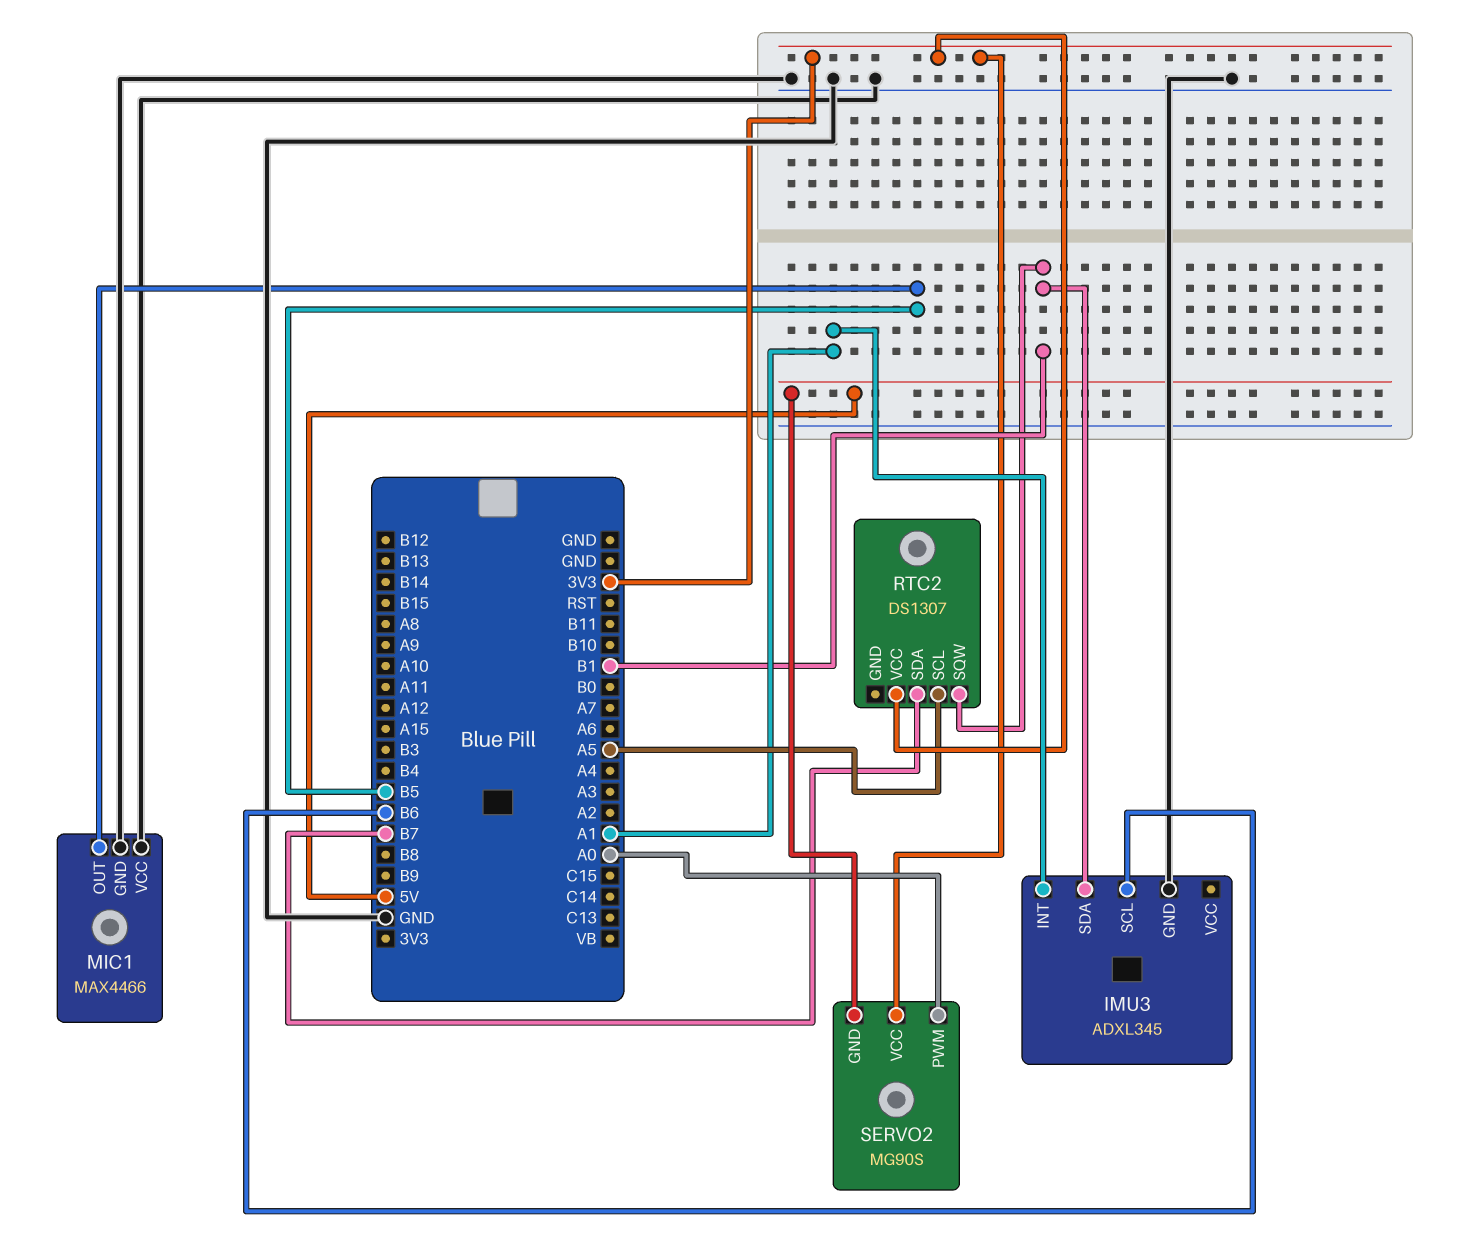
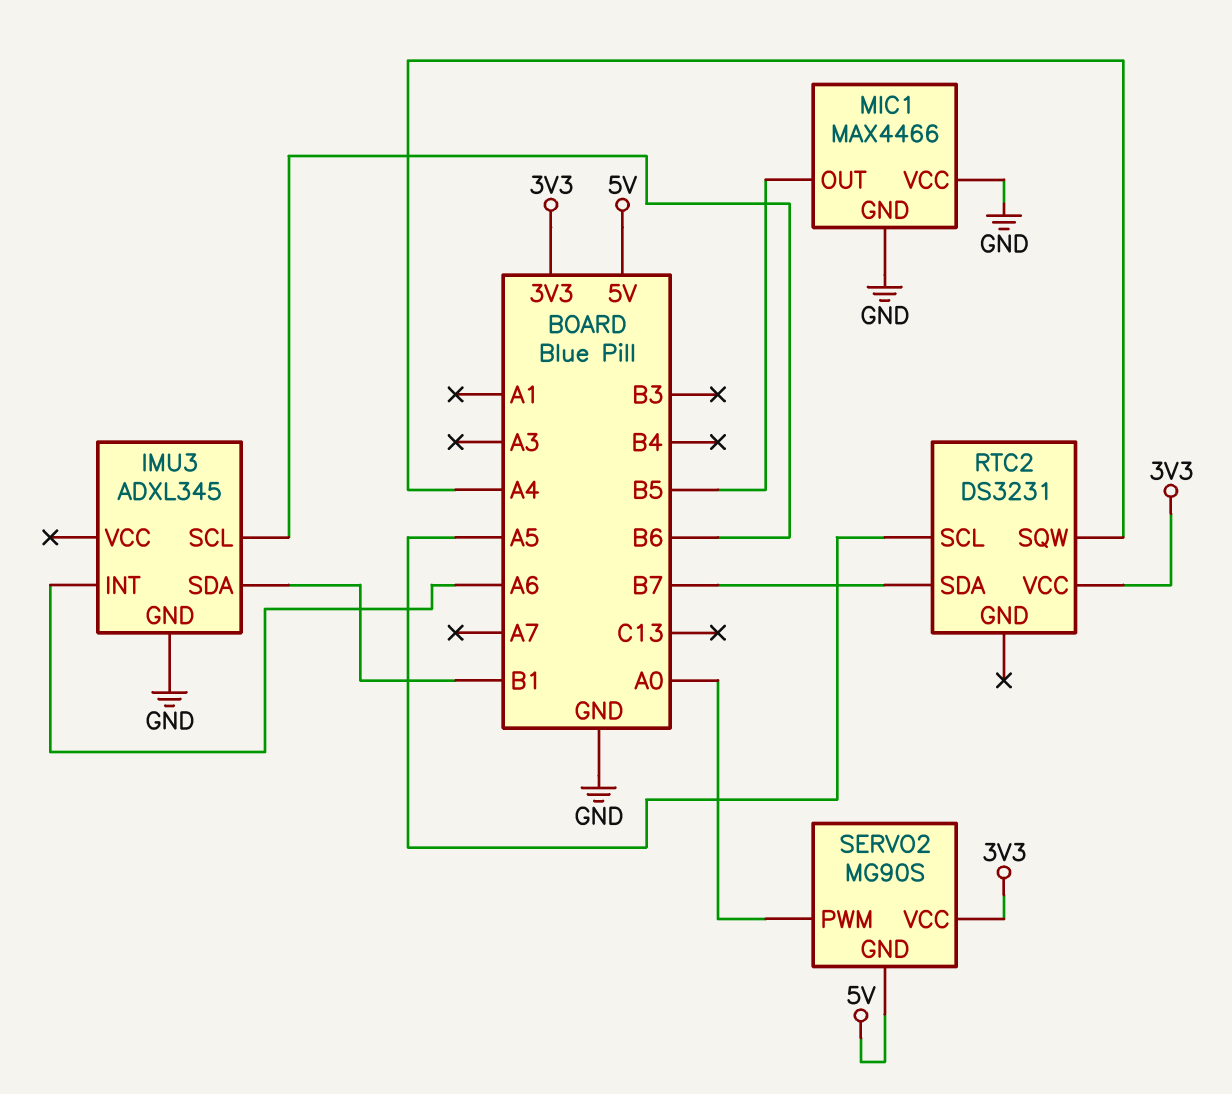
IMU3 pin INT: A1 -> A6
RTC2: DS1307 -> DS3231
RTC2 pin SQW: B1 -> A4

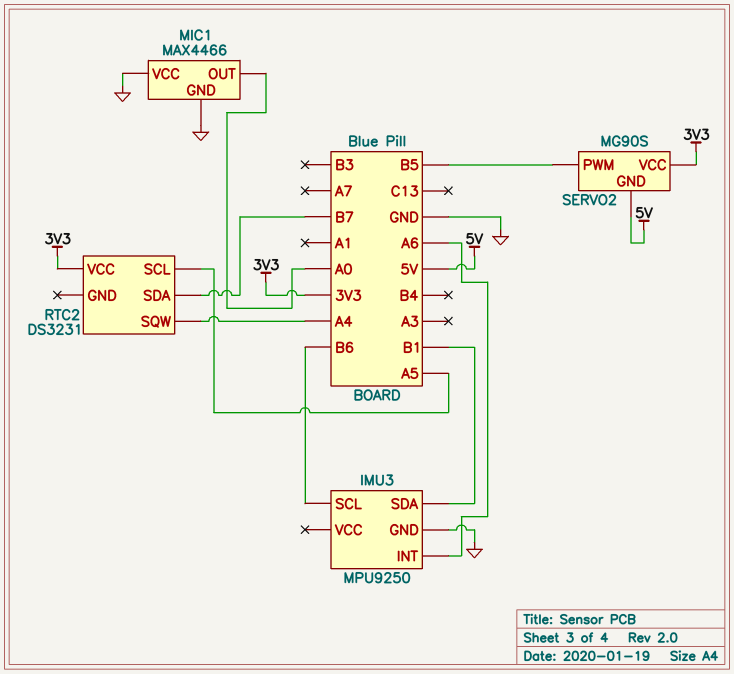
IMU3: ADXL345 -> MPU9250
MIC1 pin OUT: B5 -> A0
SERVO2 pin PWM: A0 -> B5

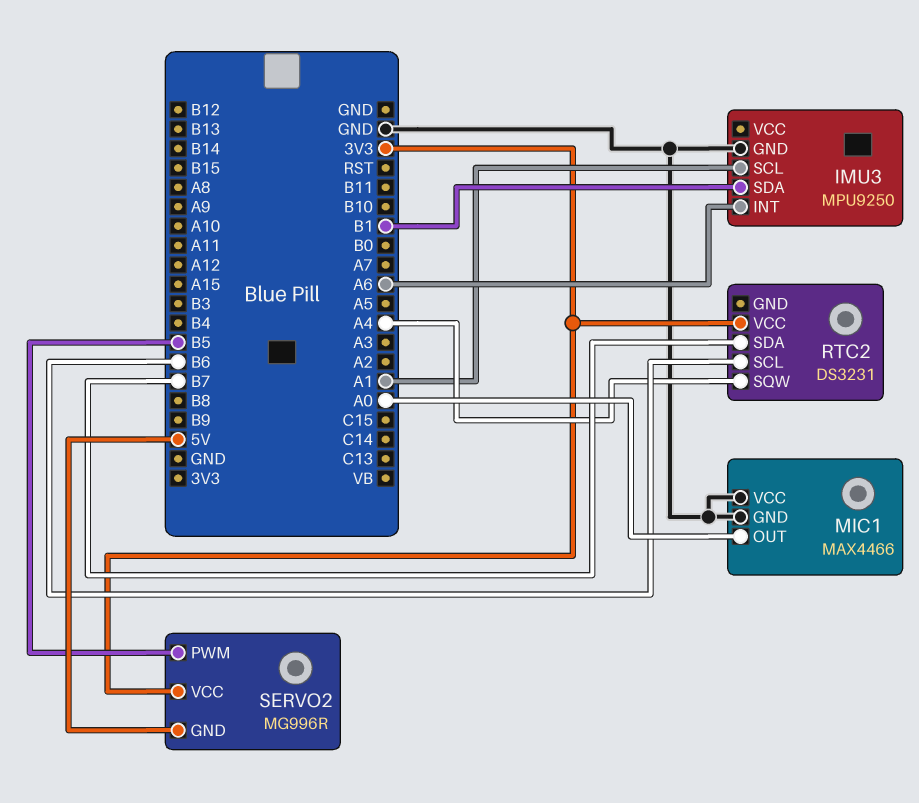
IMU3 pin SCL: B6 -> A1
RTC2 pin SCL: A5 -> B6
SERVO2: MG90S -> MG996R

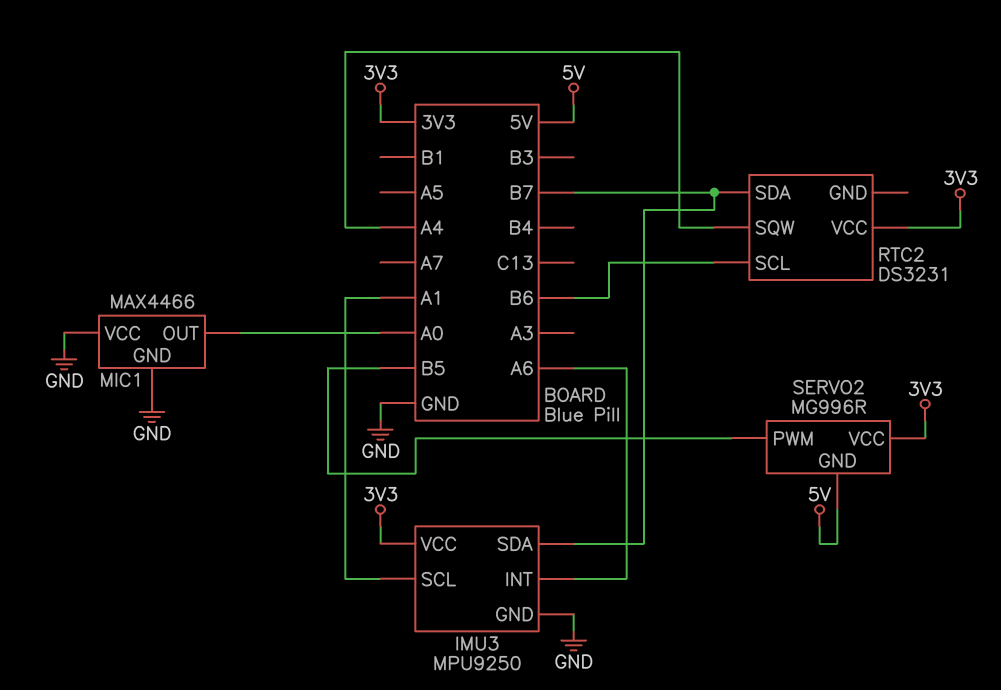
IMU3 pin SDA: B1 -> B7
IMU3 pin VCC: none -> 3V3

